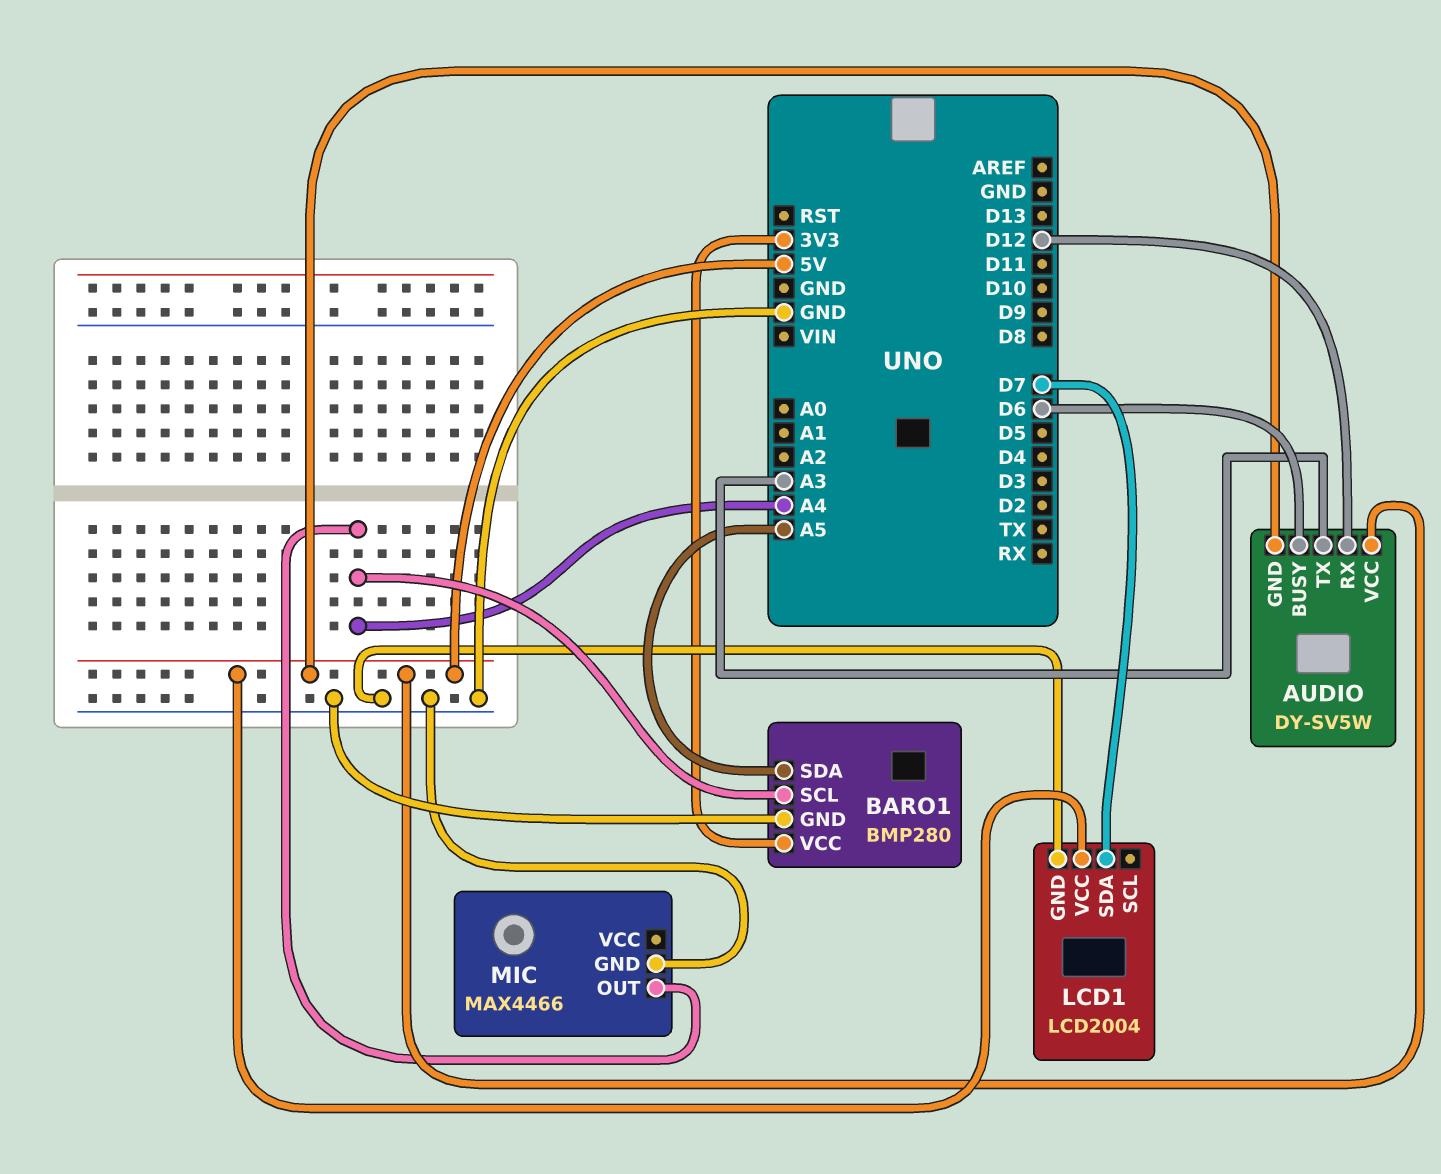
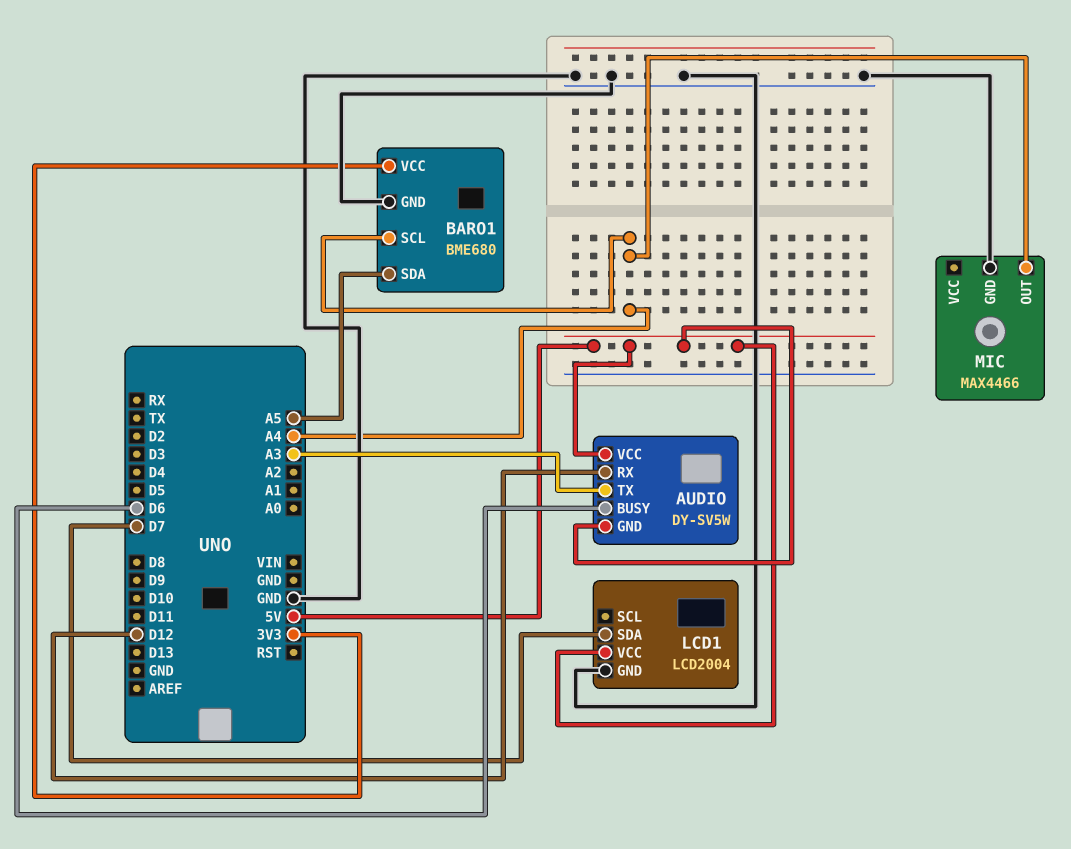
BARO1: BMP280 -> BME680

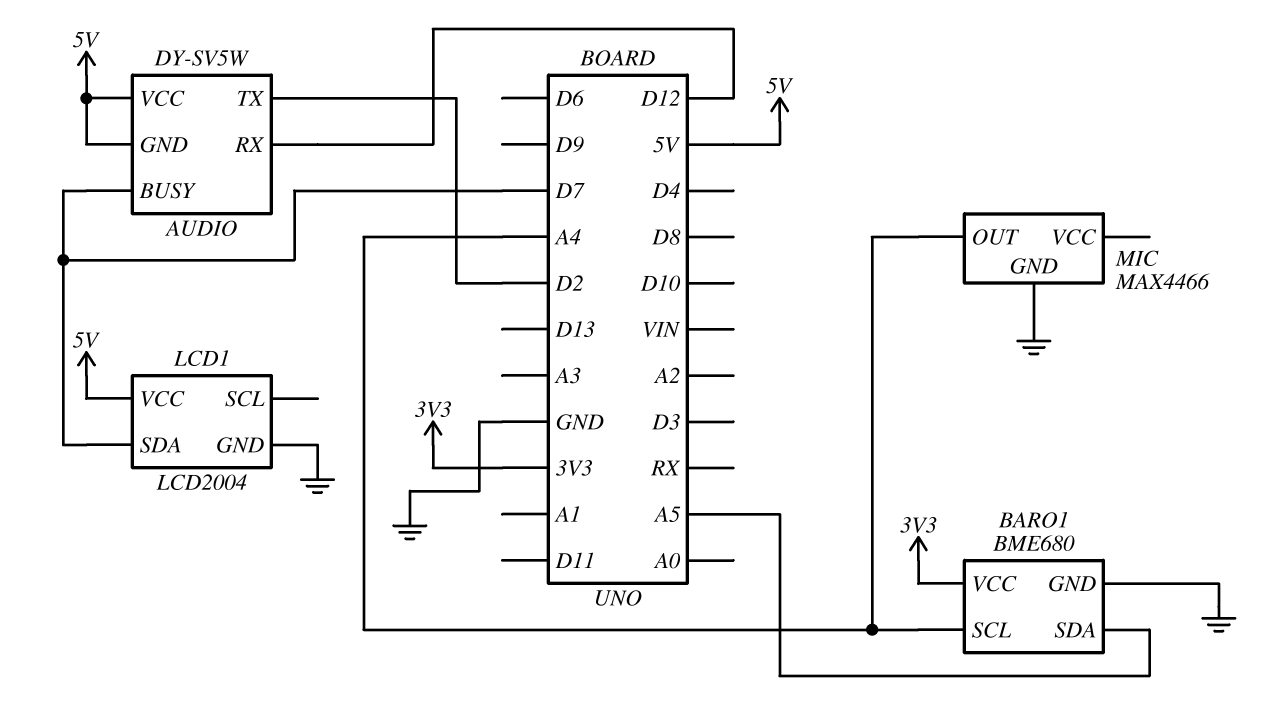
AUDIO pin BUSY: D6 -> D7
AUDIO pin TX: A3 -> D2

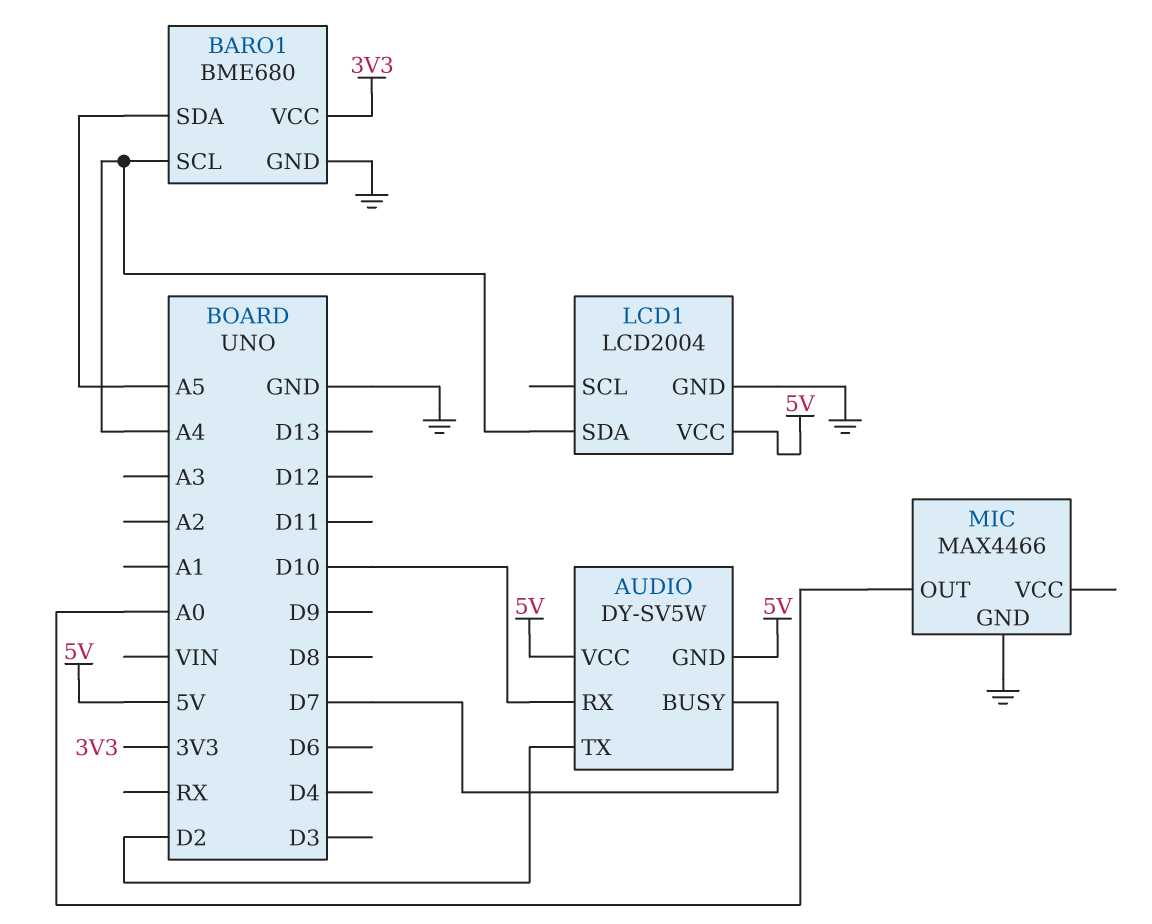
AUDIO pin RX: D12 -> D10
LCD1 pin SDA: D7 -> A4
MIC pin OUT: A4 -> A0

